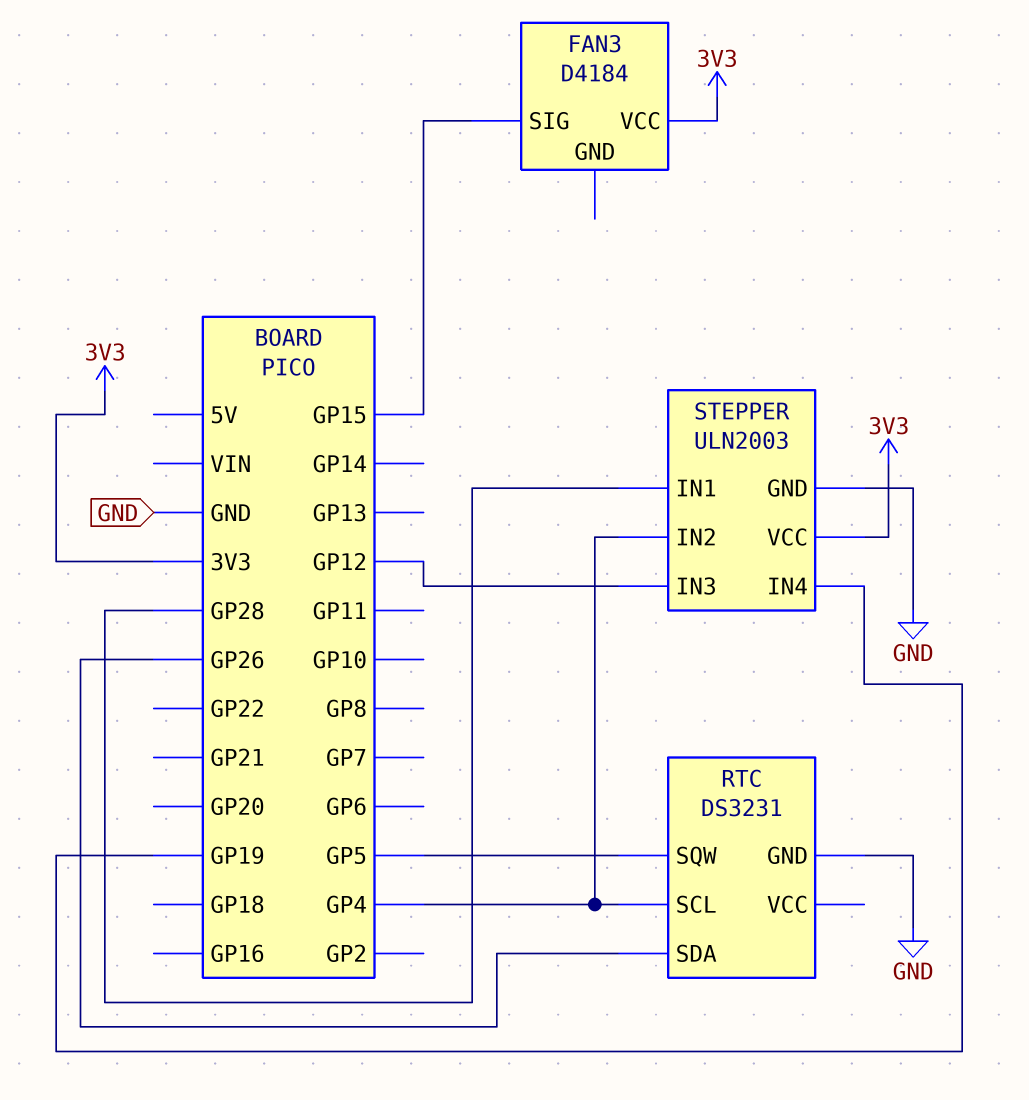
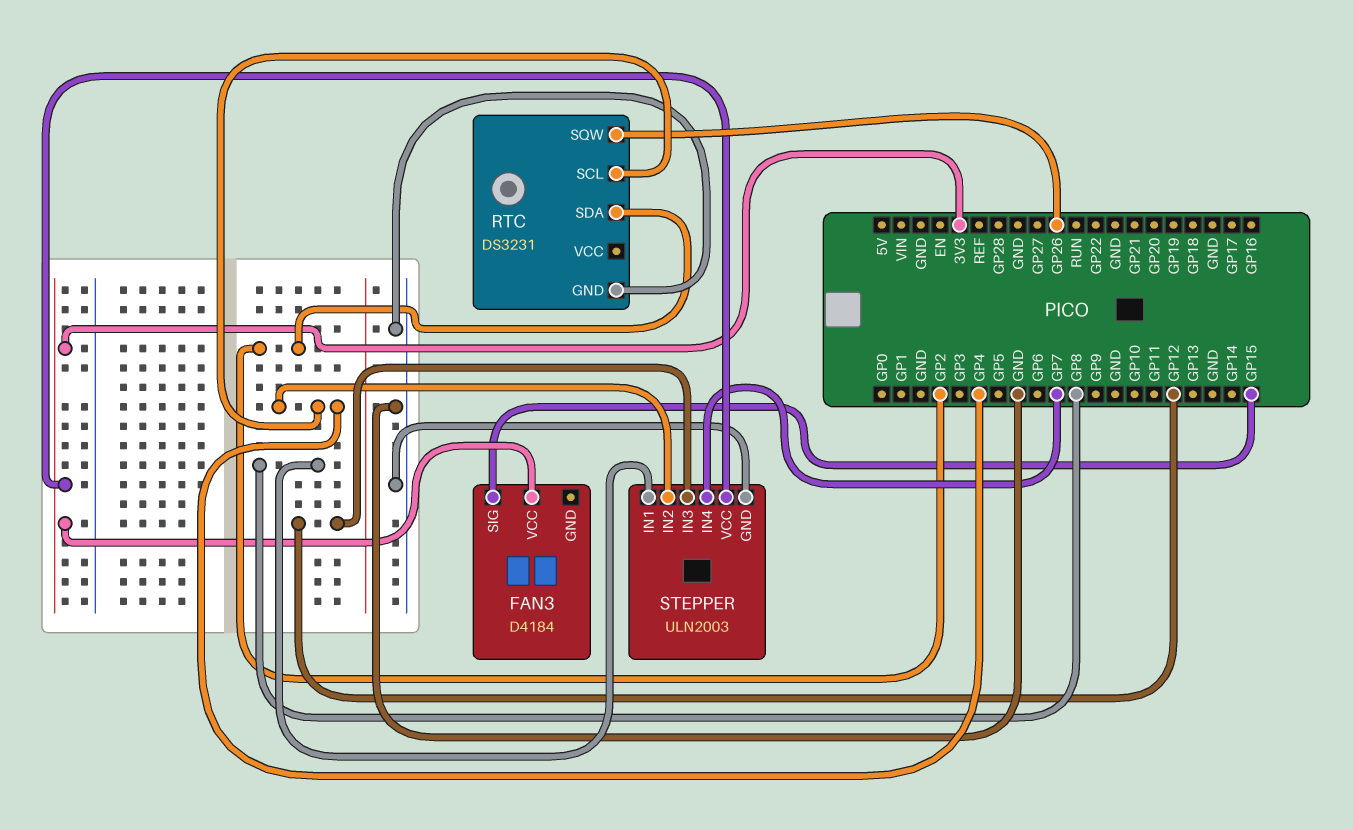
RTC pin SDA: GP26 -> GP2
RTC pin SQW: GP5 -> GP26
STEPPER pin IN1: GP28 -> GP8
STEPPER pin IN4: GP19 -> GP7

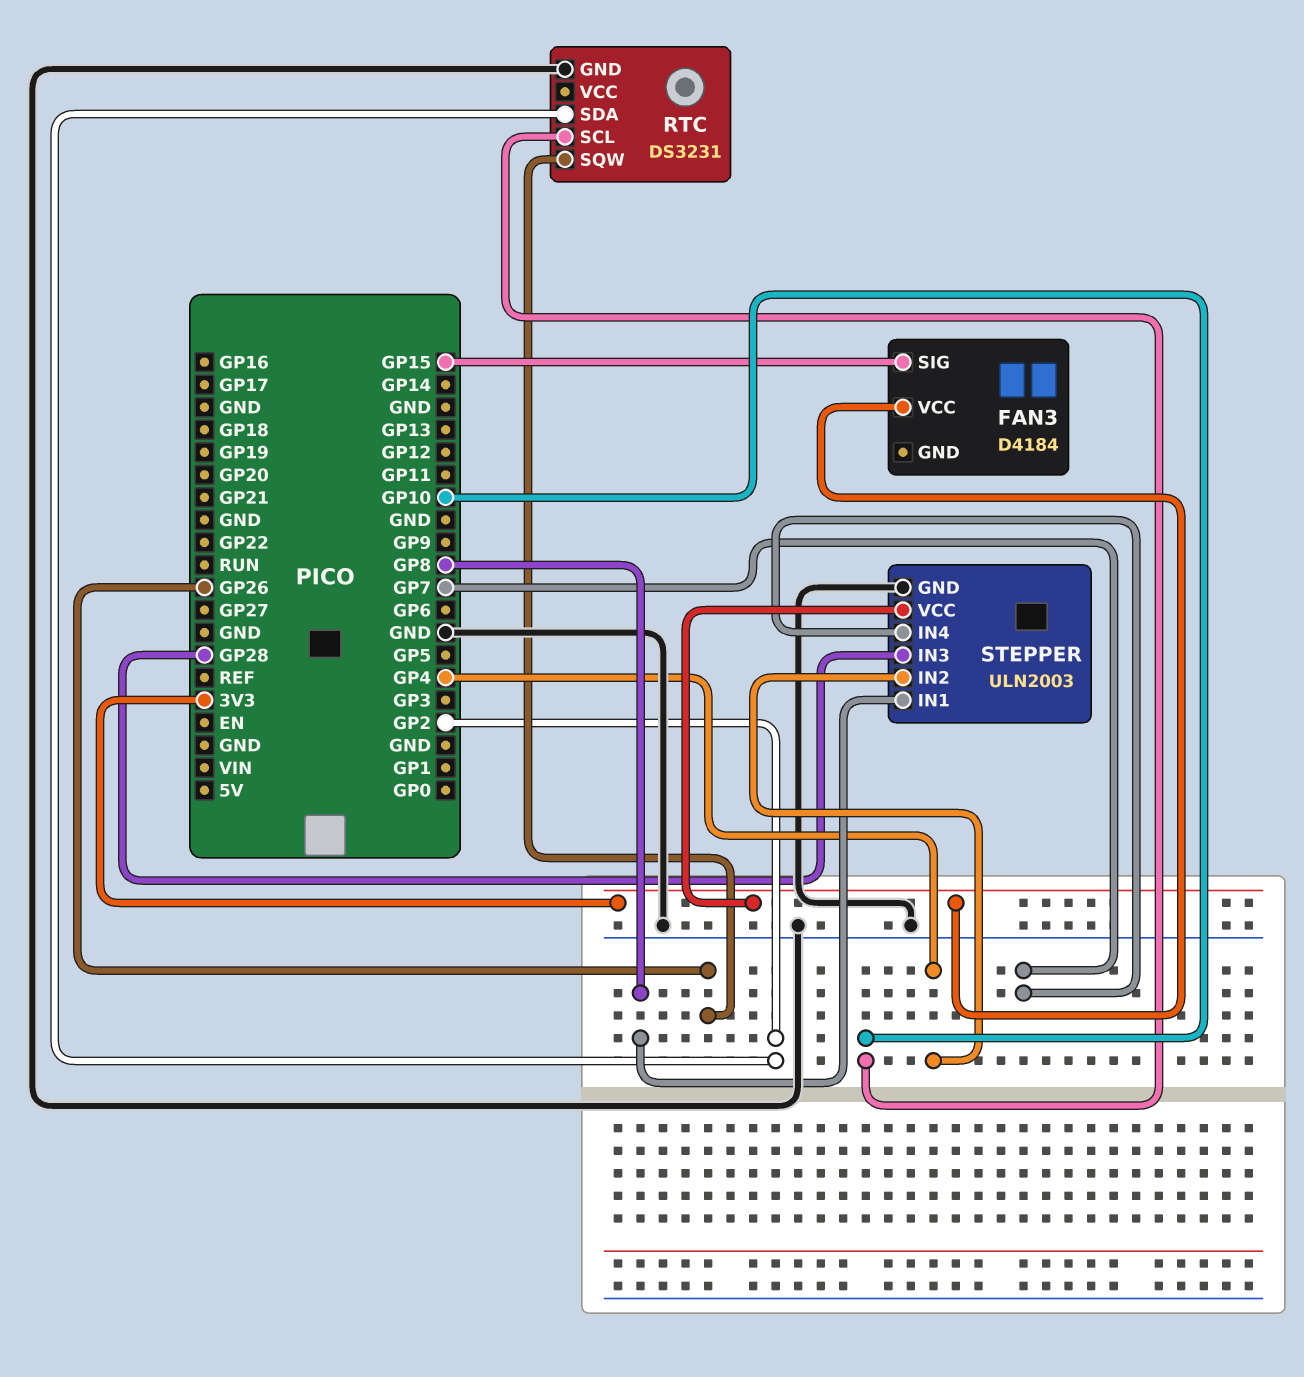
RTC pin SCL: GP4 -> GP10
STEPPER pin IN3: GP12 -> GP28

